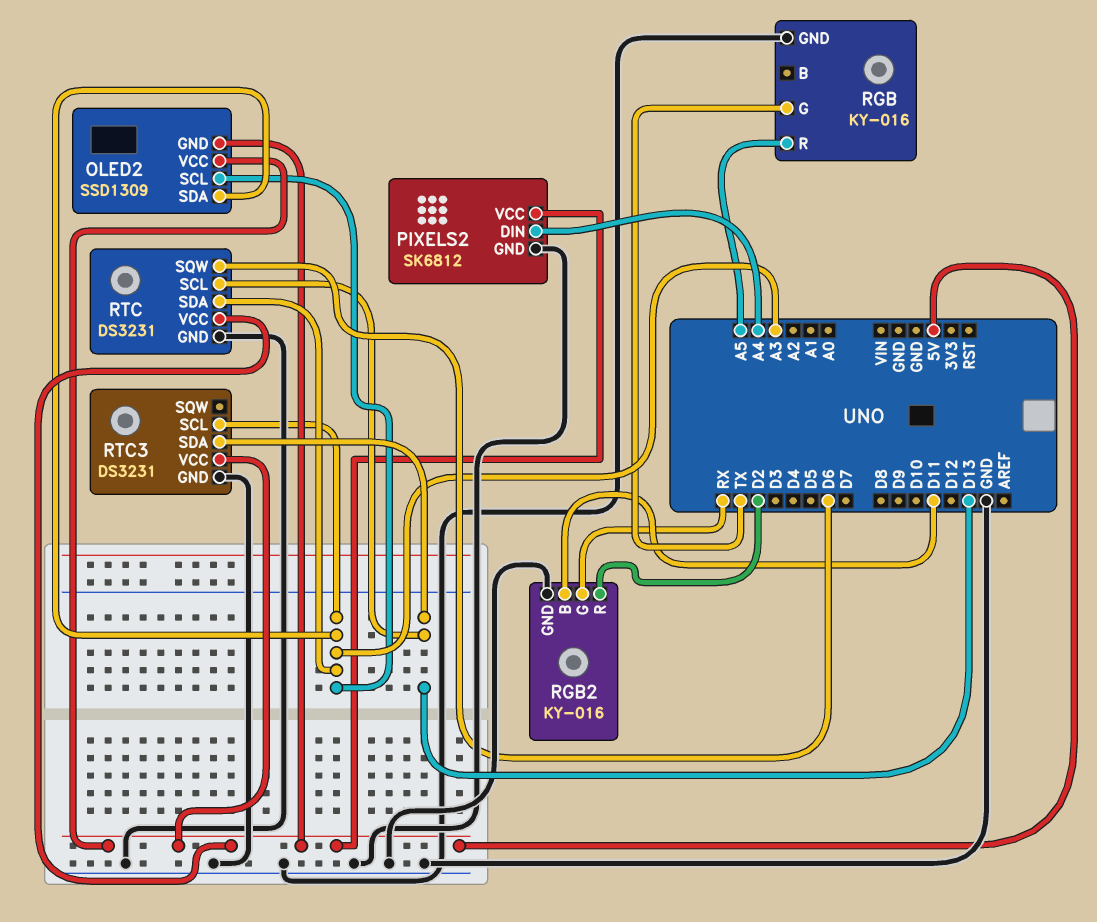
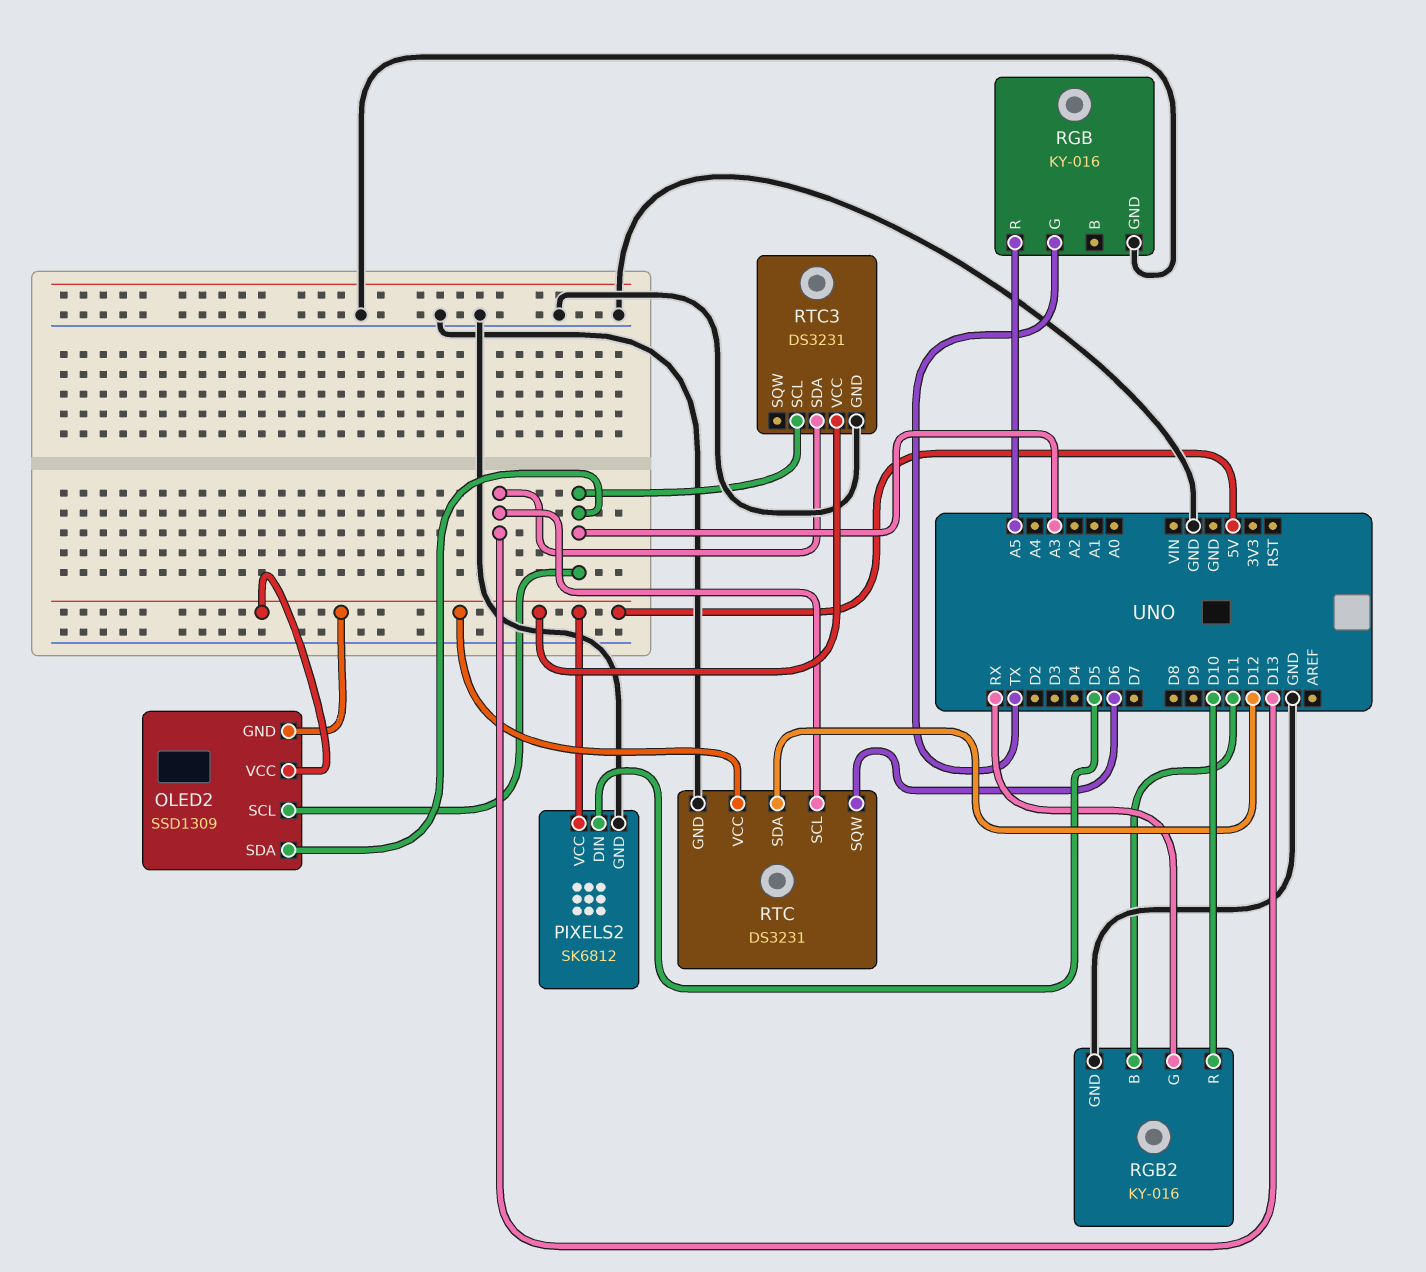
PIXELS2 pin DIN: A4 -> D5
RGB2 pin R: D2 -> D10
RTC pin SDA: A3 -> D12

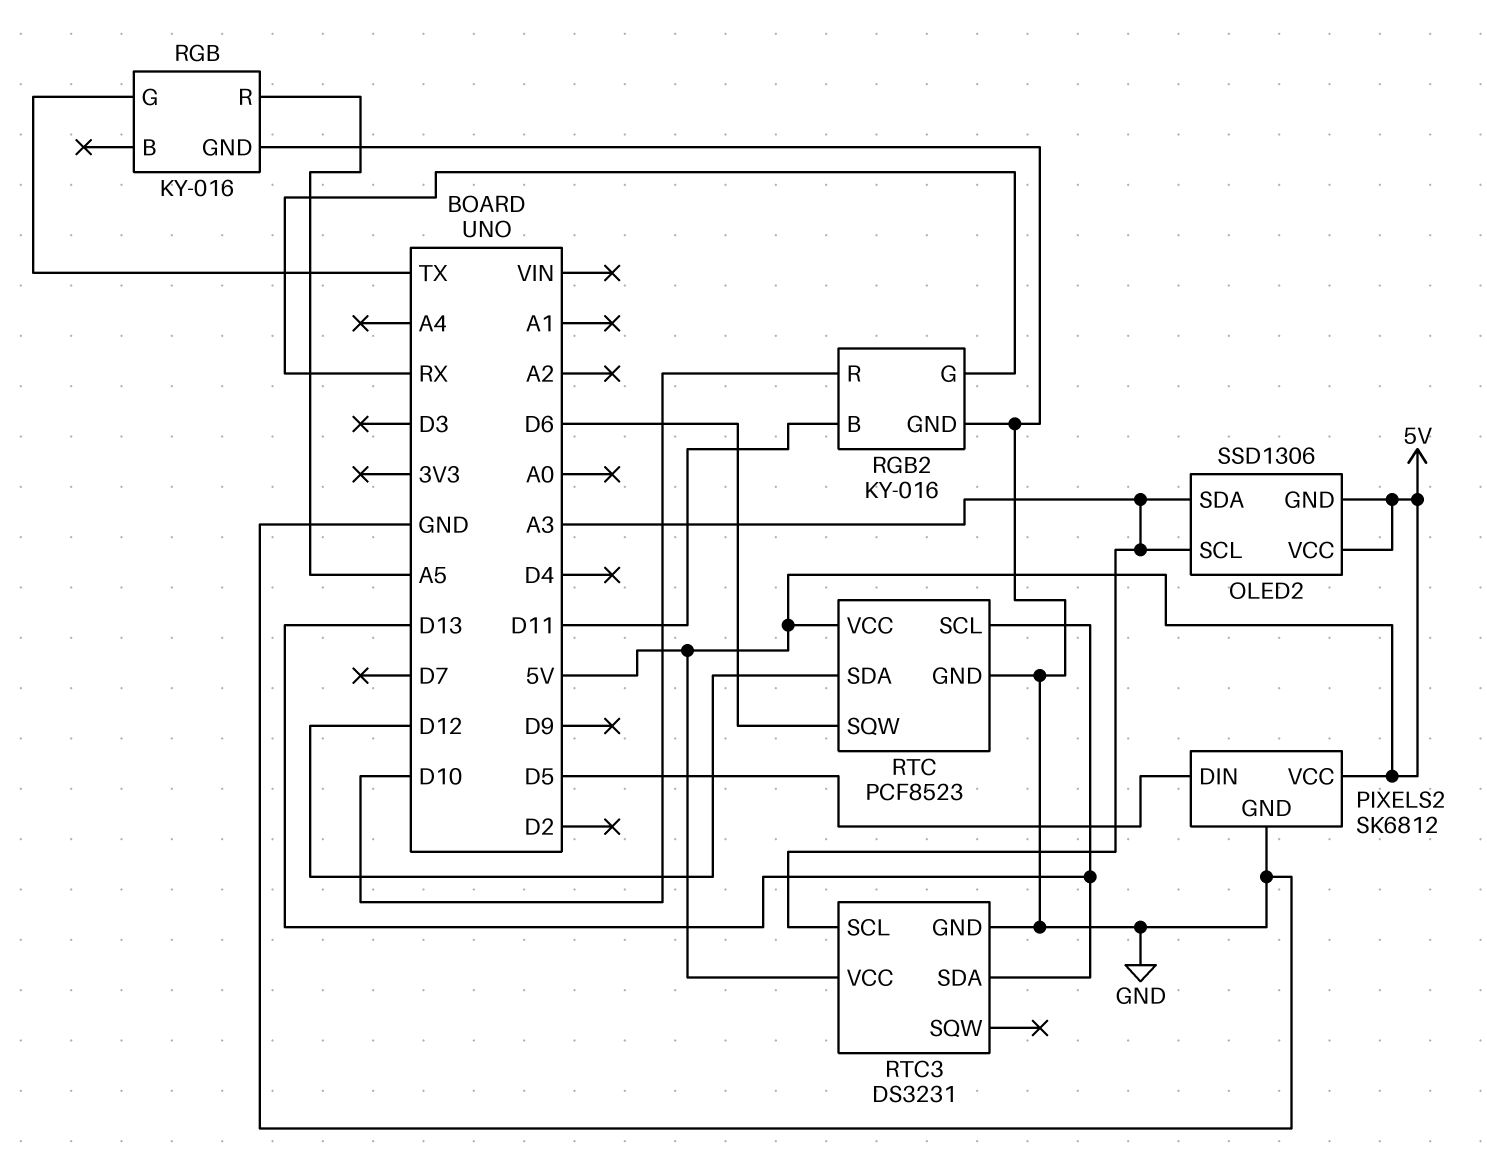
OLED2: SSD1309 -> SSD1306
RTC: DS3231 -> PCF8523

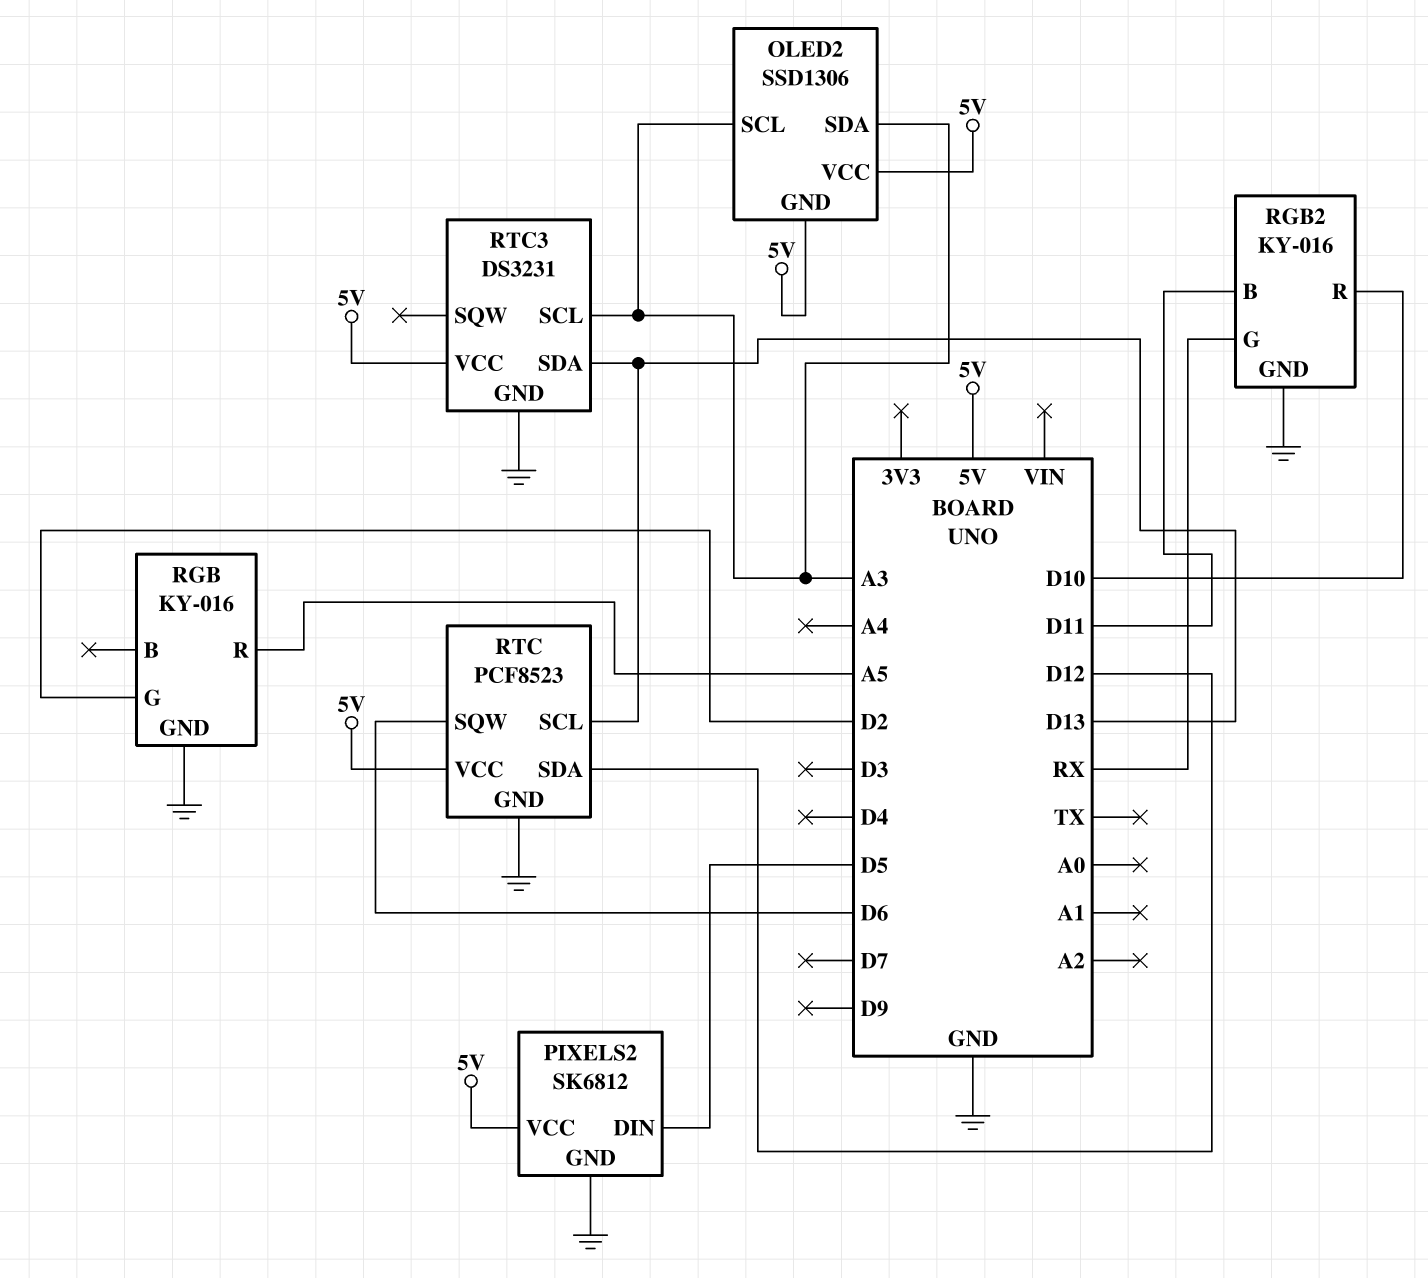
RGB pin G: TX -> D2

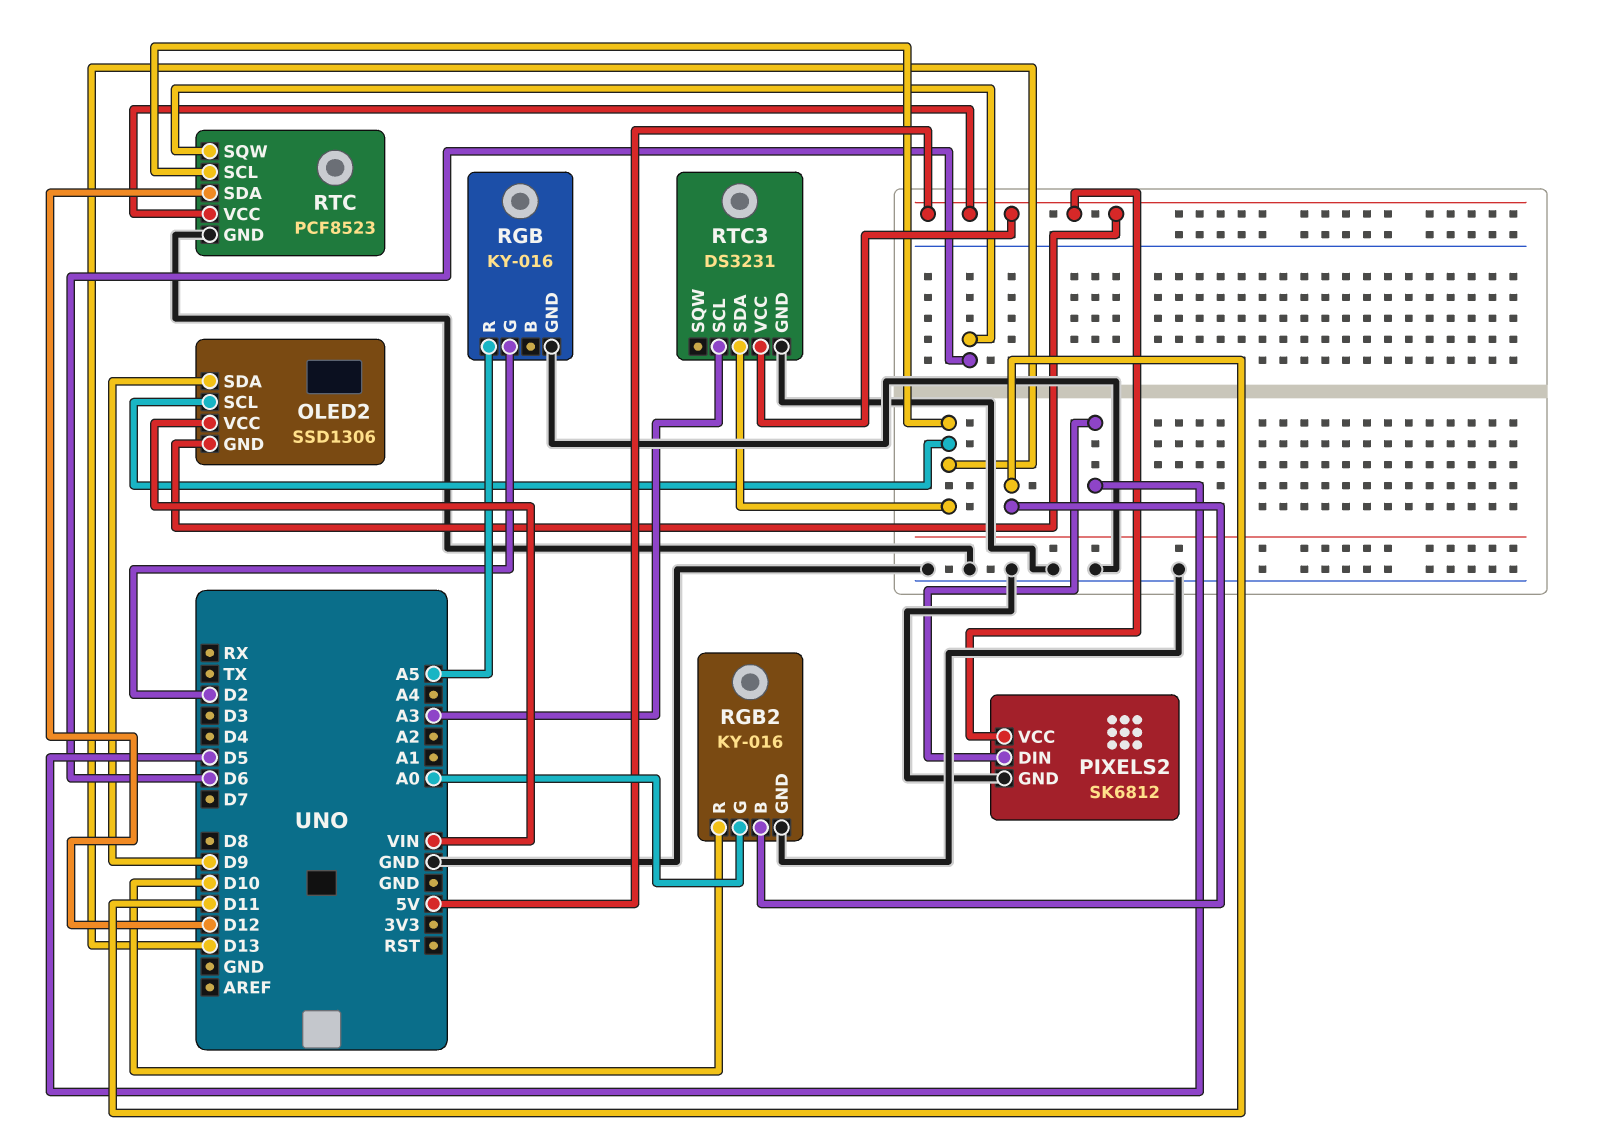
OLED2 pin SCL: A3 -> D13
OLED2 pin SDA: A3 -> D9
OLED2 pin VCC: 5V -> VIN
RGB2 pin G: RX -> A0

